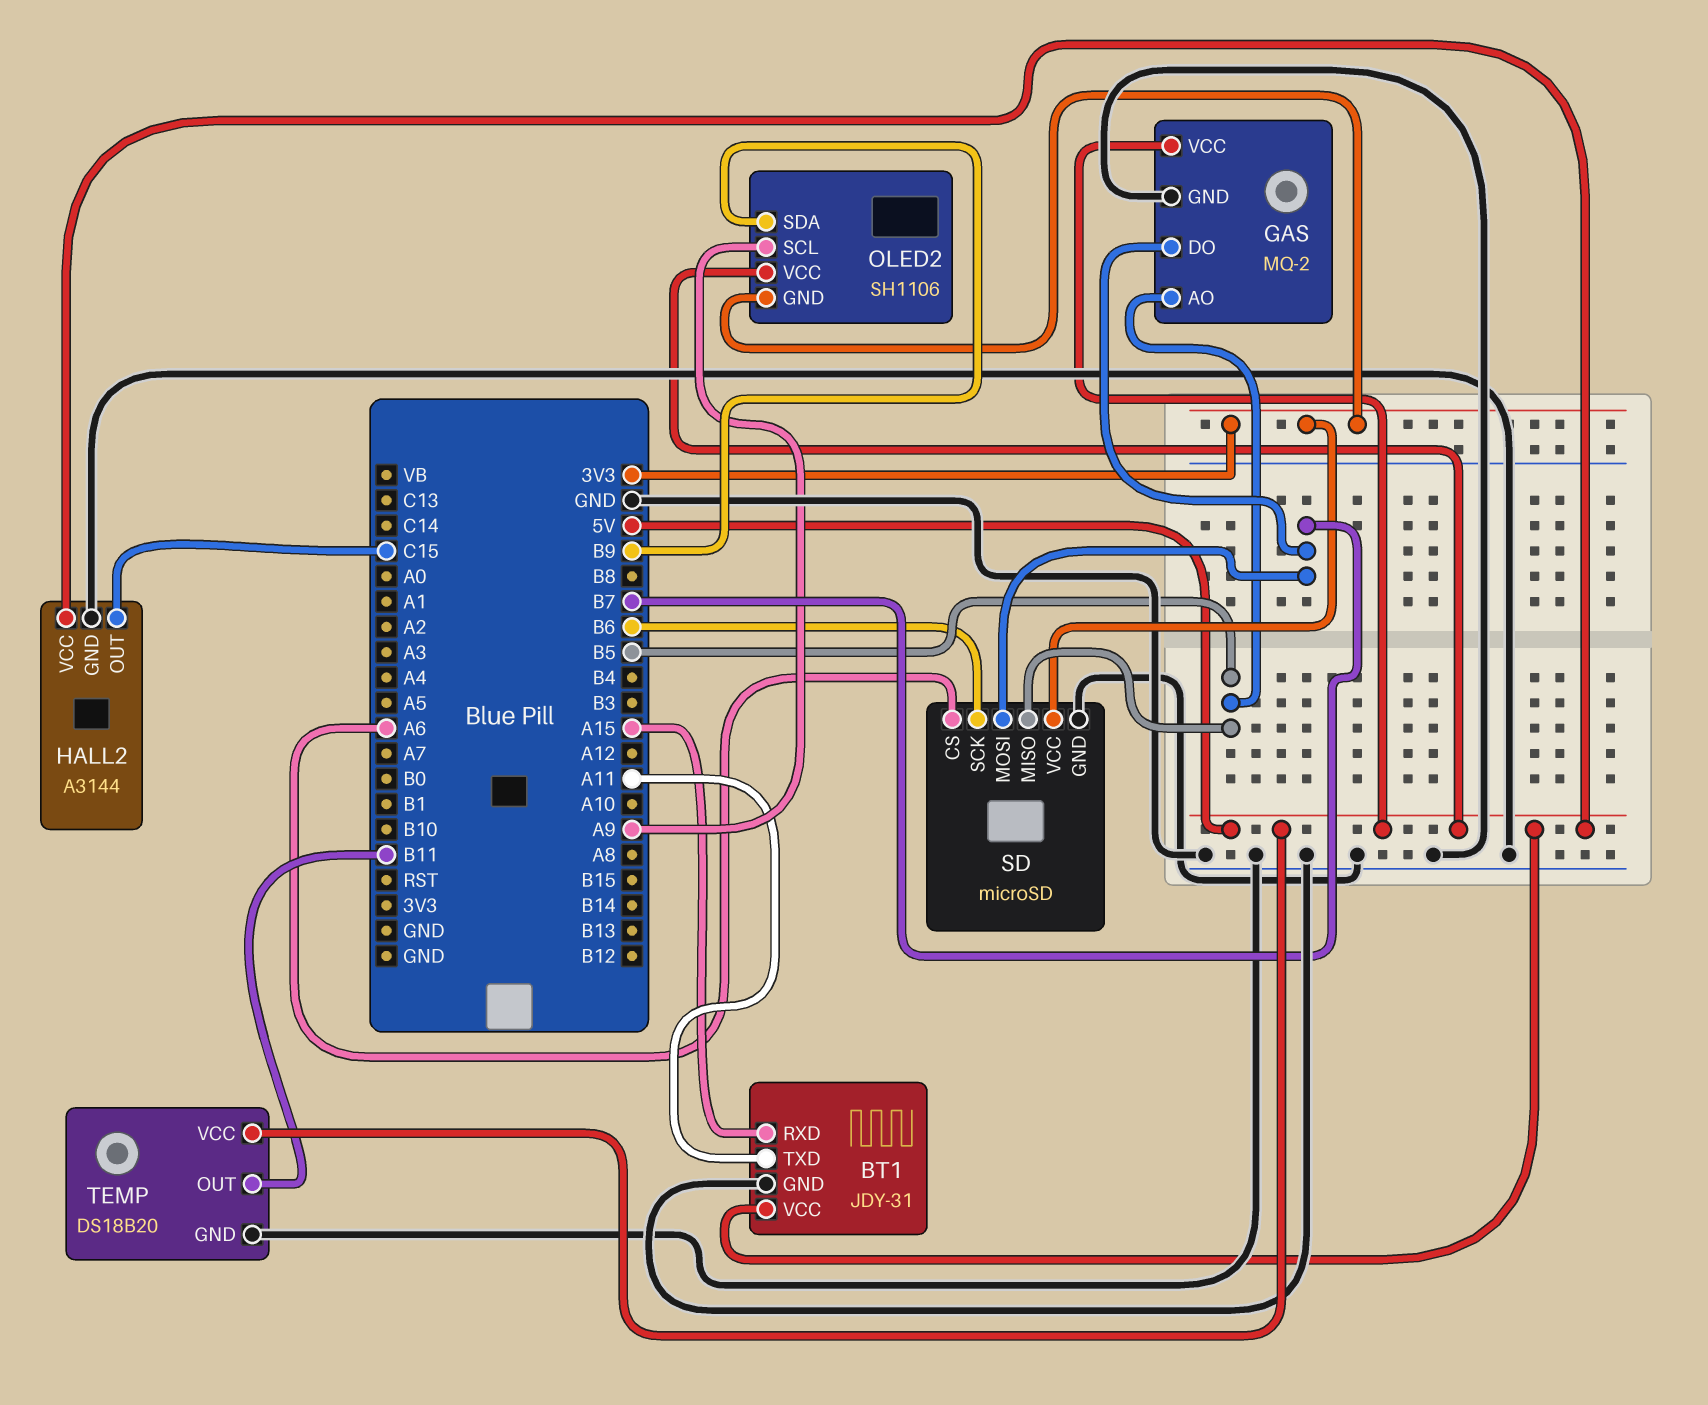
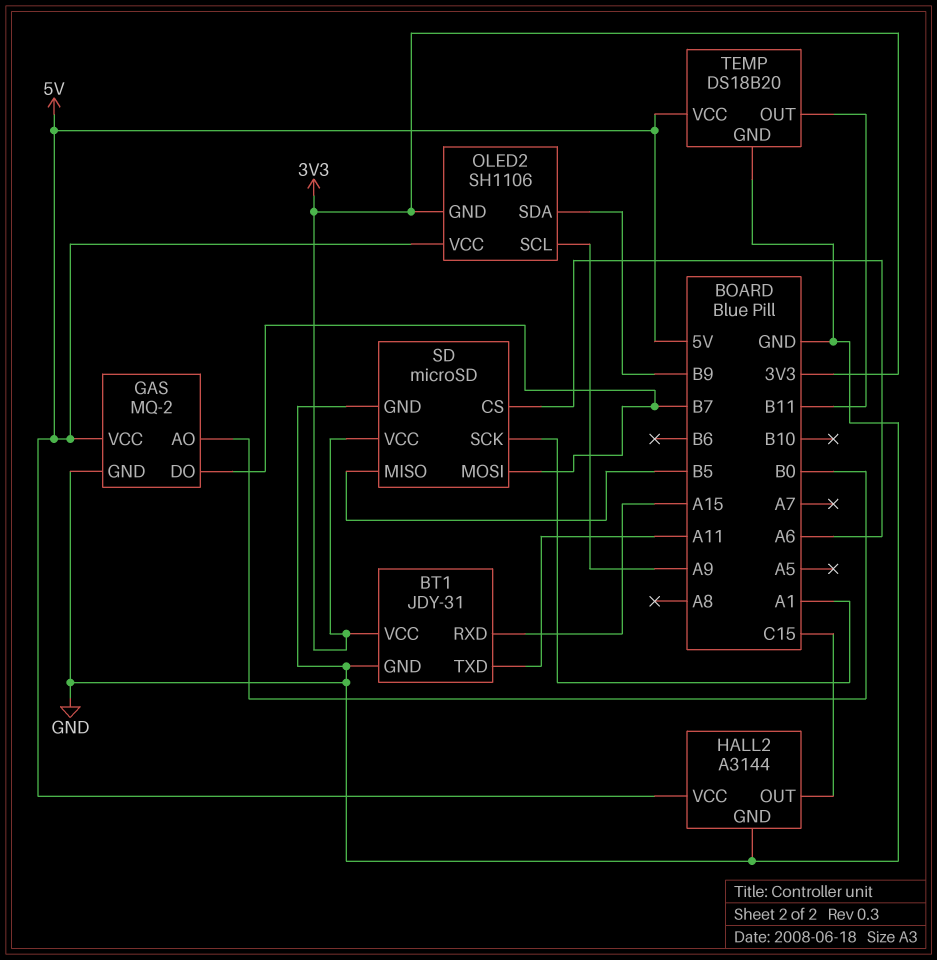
BT1 pin VCC: 5V -> 3V3
GAS pin AO: B5 -> B0
SD pin SCK: B6 -> A1

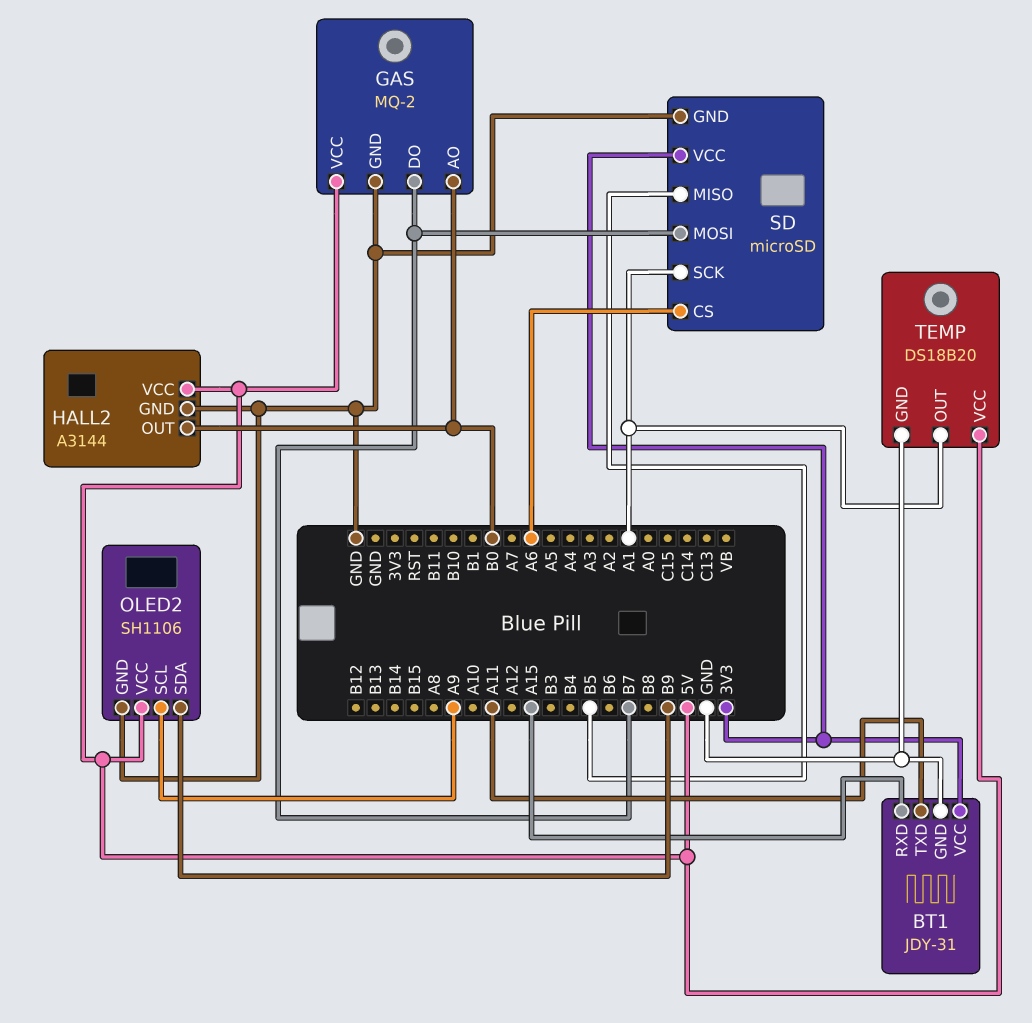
HALL2 pin OUT: C15 -> B0
OLED2 pin GND: 3V3 -> GND
TEMP pin OUT: B11 -> A1

